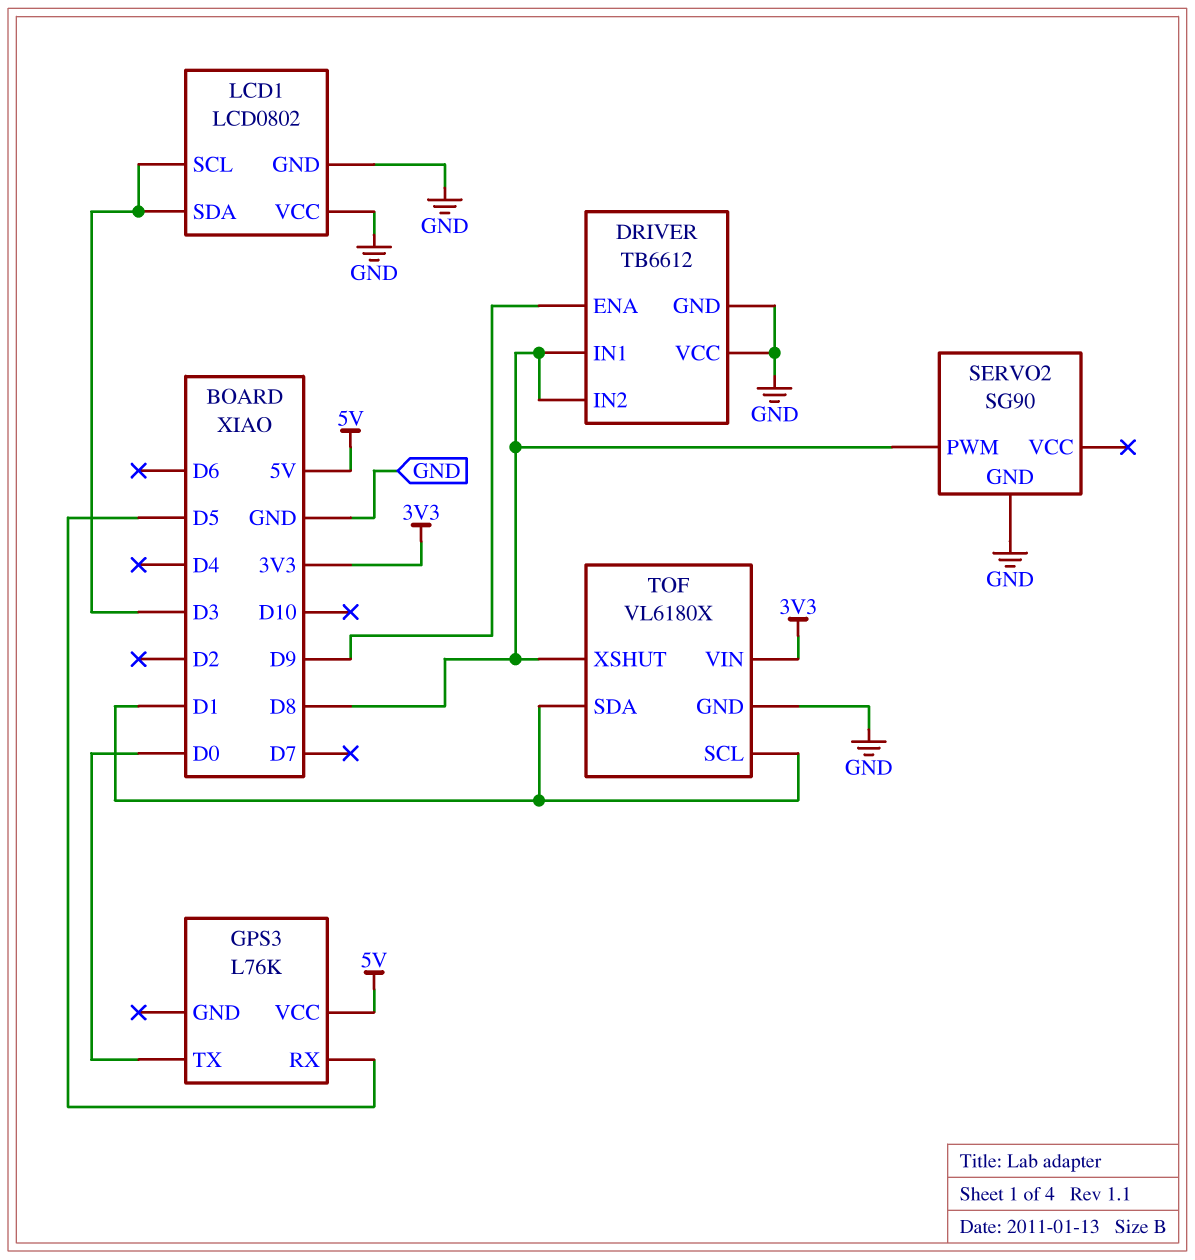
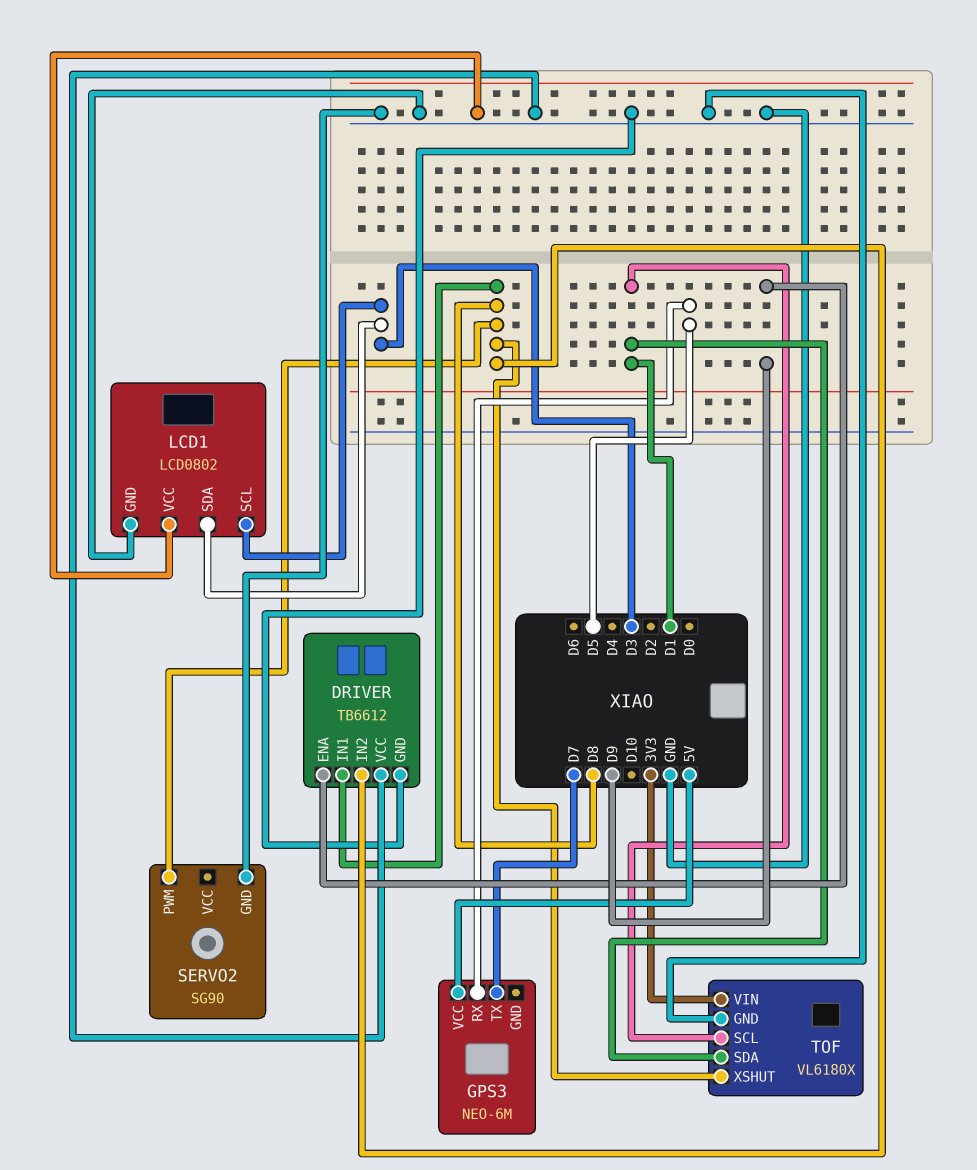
GPS3: L76K -> NEO-6M
GPS3 pin TX: D0 -> D7

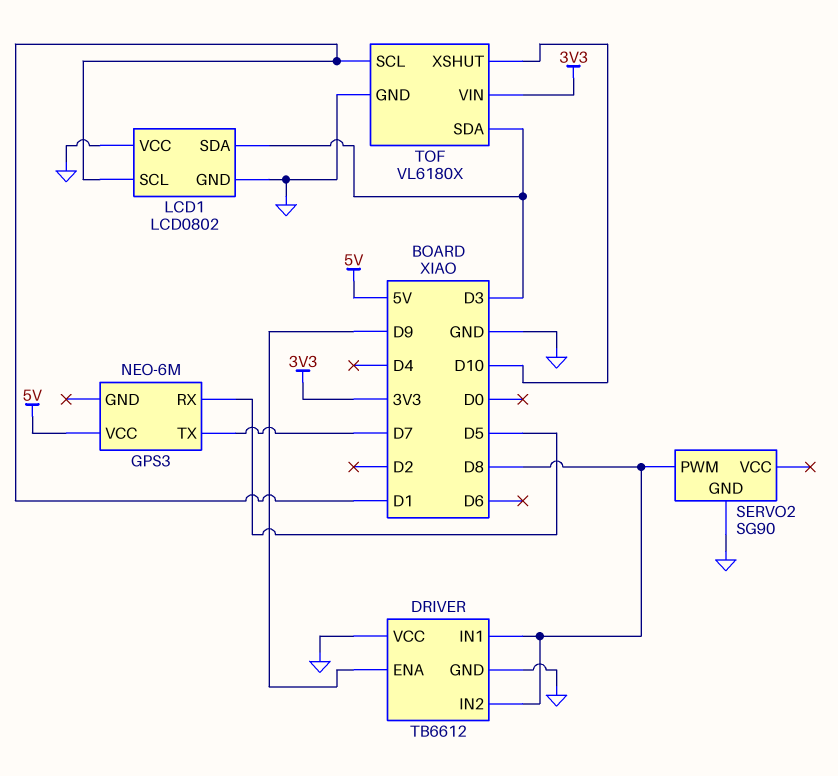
LCD1 pin SCL: D3 -> D1
TOF pin SDA: D1 -> D3
TOF pin XSHUT: D8 -> D10

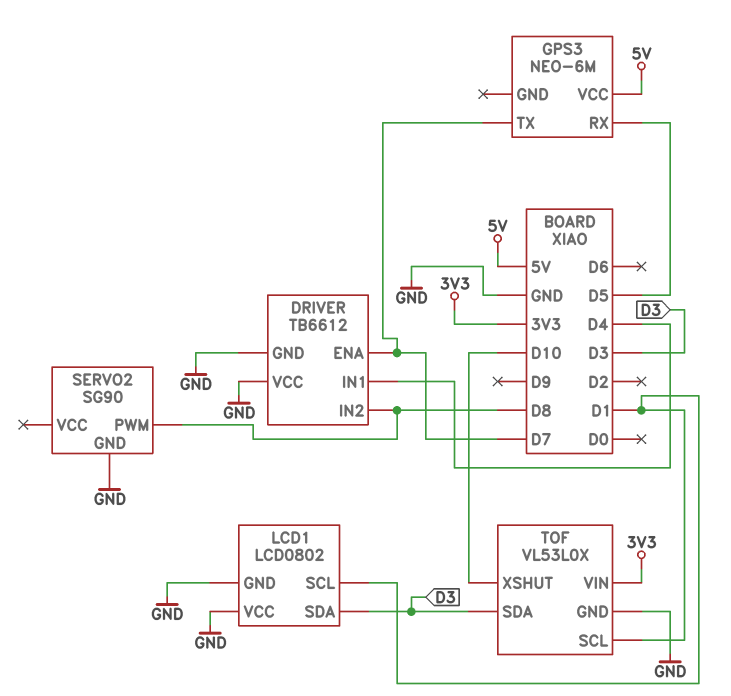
DRIVER pin ENA: D9 -> D7
DRIVER pin IN1: D8 -> D4
TOF: VL6180X -> VL53L0X

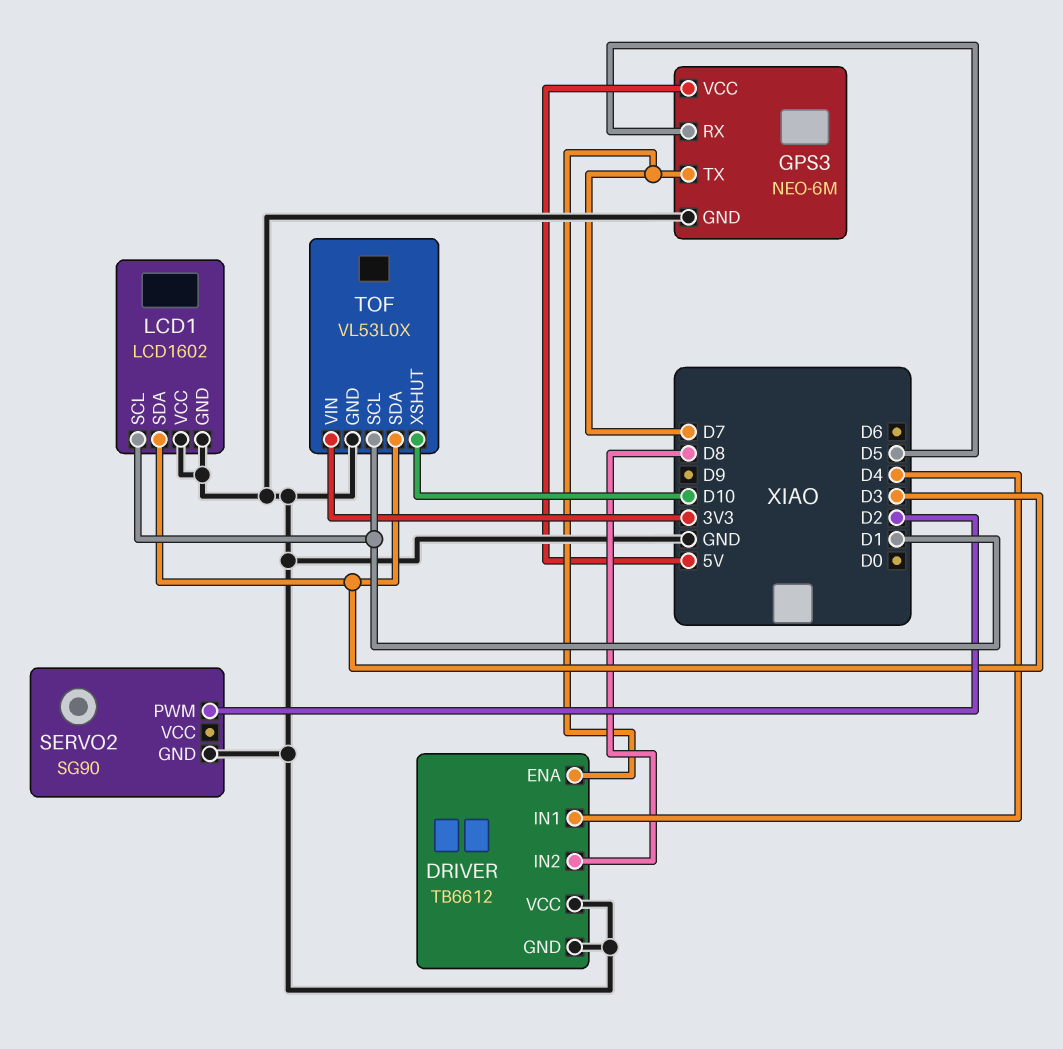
GPS3 pin GND: none -> GND
LCD1: LCD0802 -> LCD1602
SERVO2 pin PWM: D8 -> D2

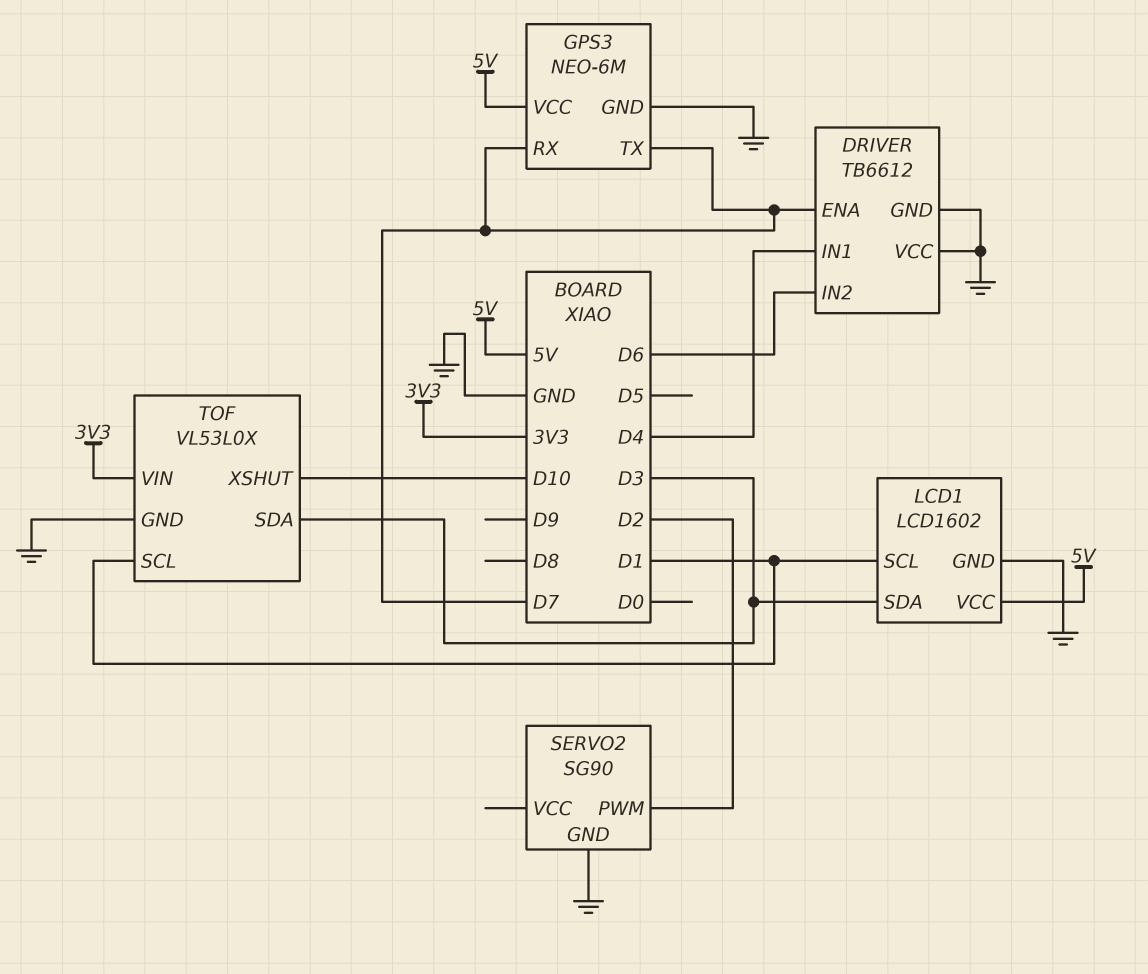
DRIVER pin IN2: D8 -> D6
GPS3 pin RX: D5 -> D7
LCD1 pin VCC: GND -> 5V

